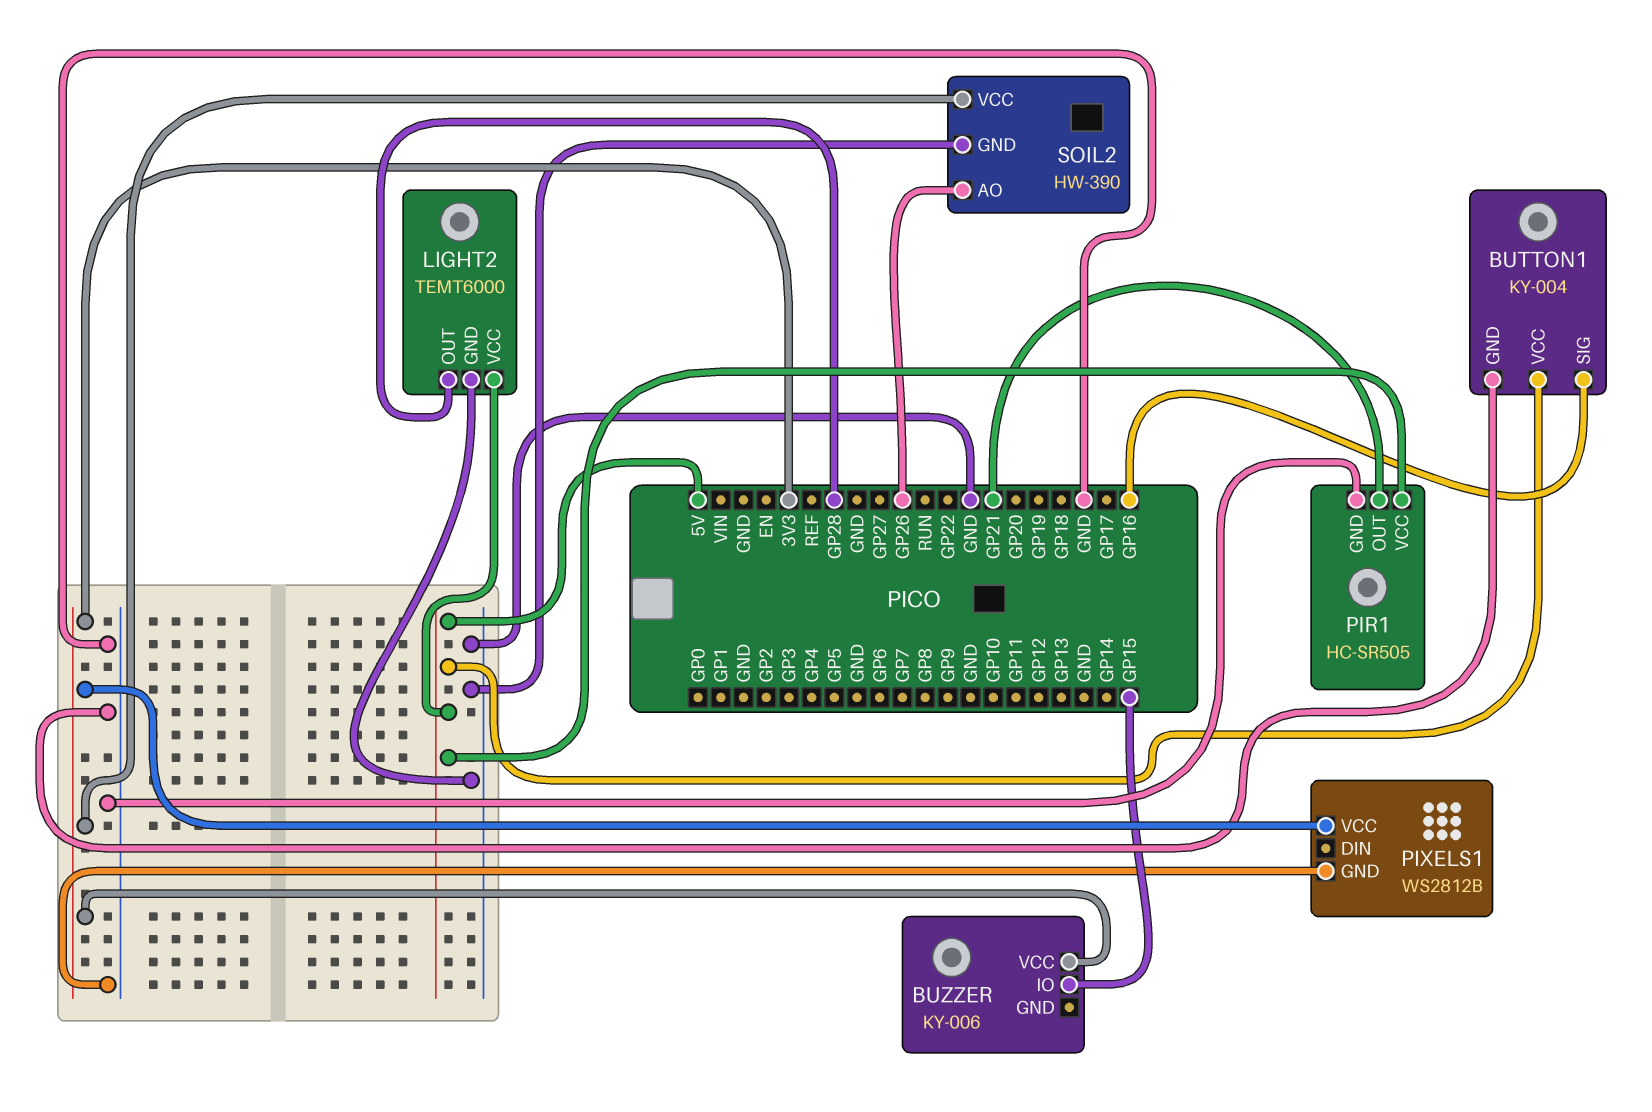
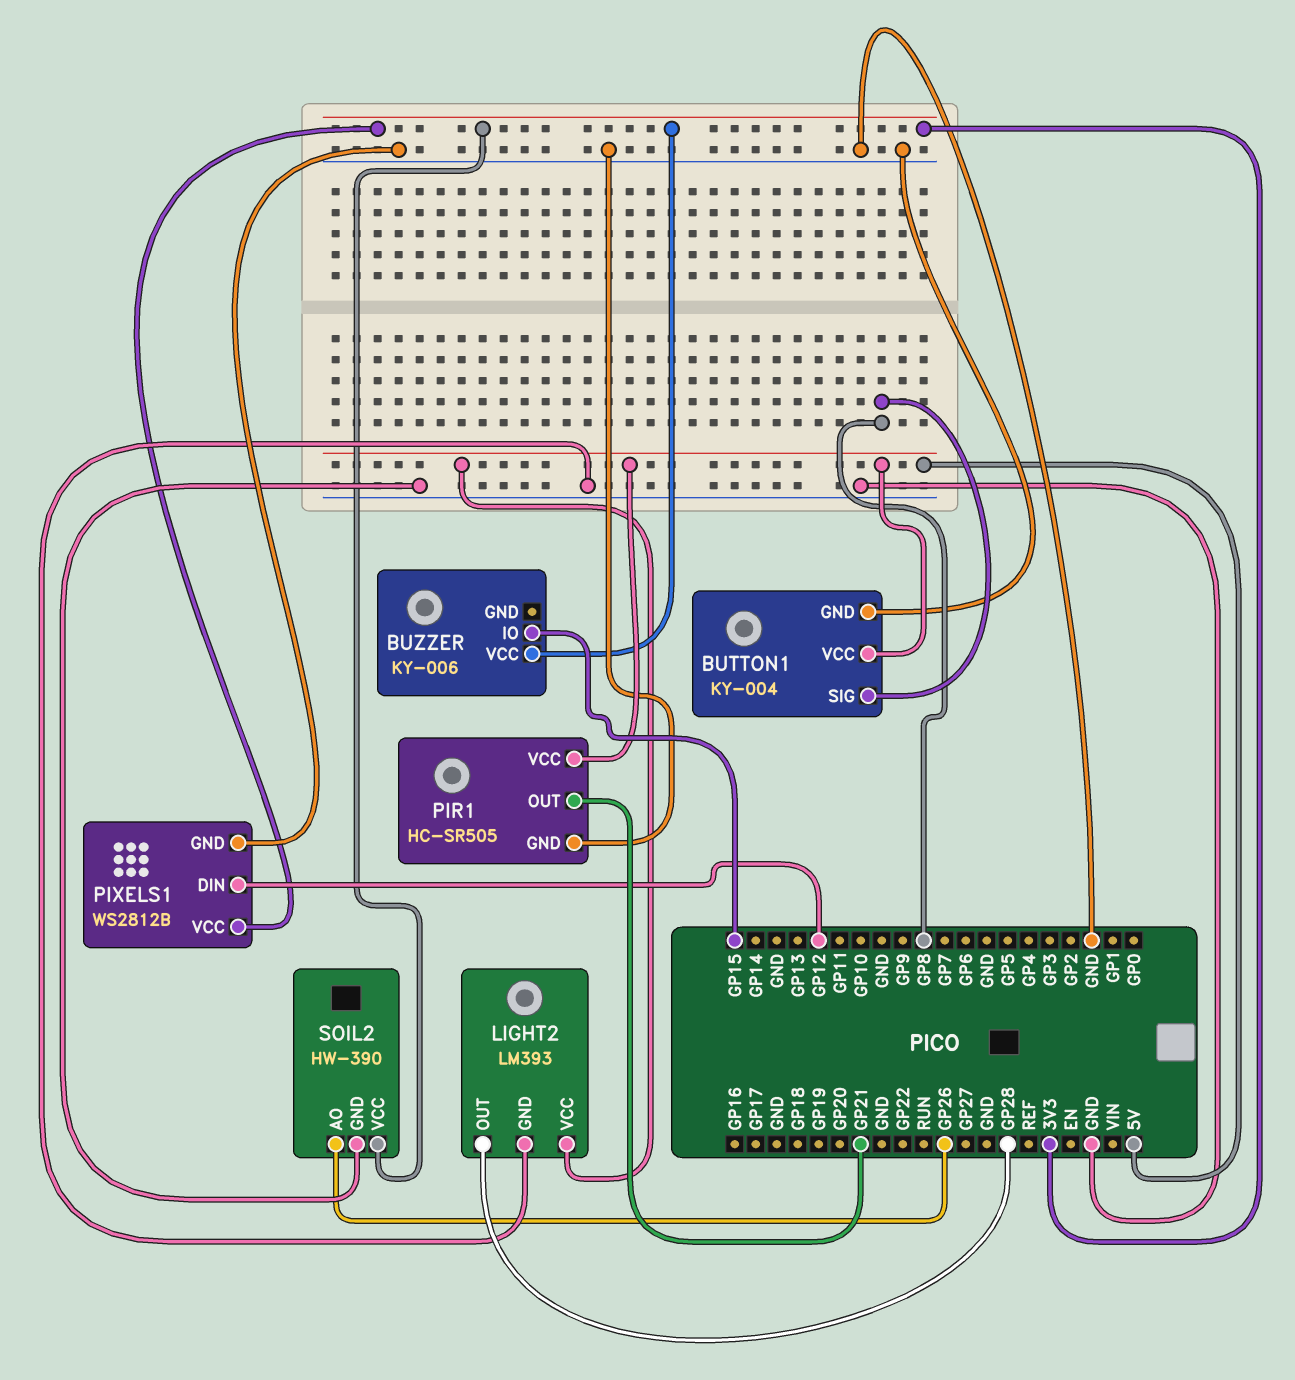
BUTTON1 pin SIG: GP16 -> GP8
LIGHT2: TEMT6000 -> LM393
PIXELS1 pin DIN: none -> GP12

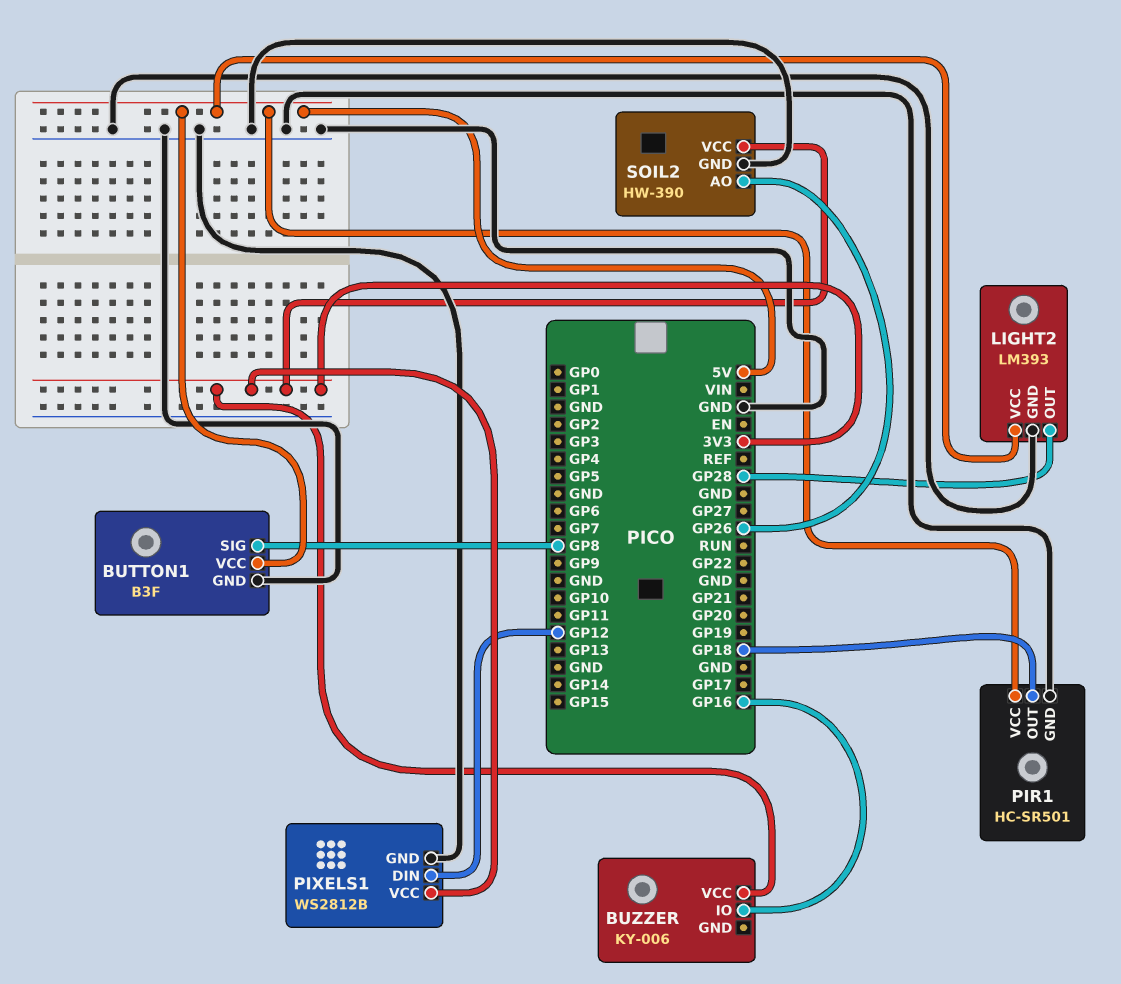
BUTTON1: KY-004 -> B3F
BUZZER pin IO: GP15 -> GP16
PIR1: HC-SR505 -> HC-SR501
PIR1 pin OUT: GP21 -> GP18

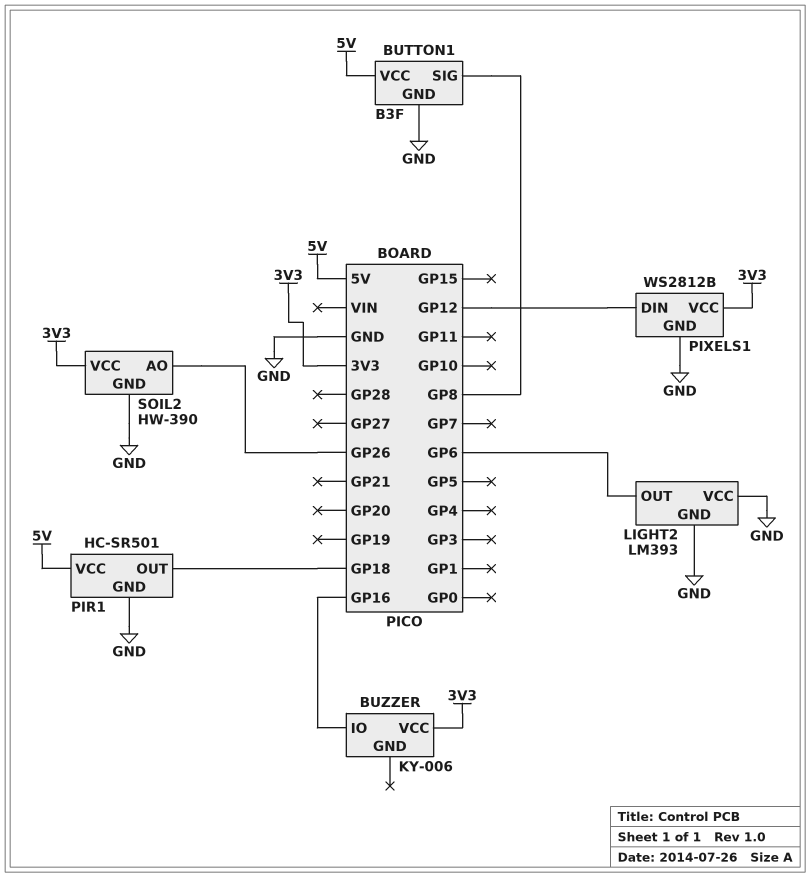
LIGHT2 pin OUT: GP28 -> GP6
LIGHT2 pin VCC: 5V -> GND

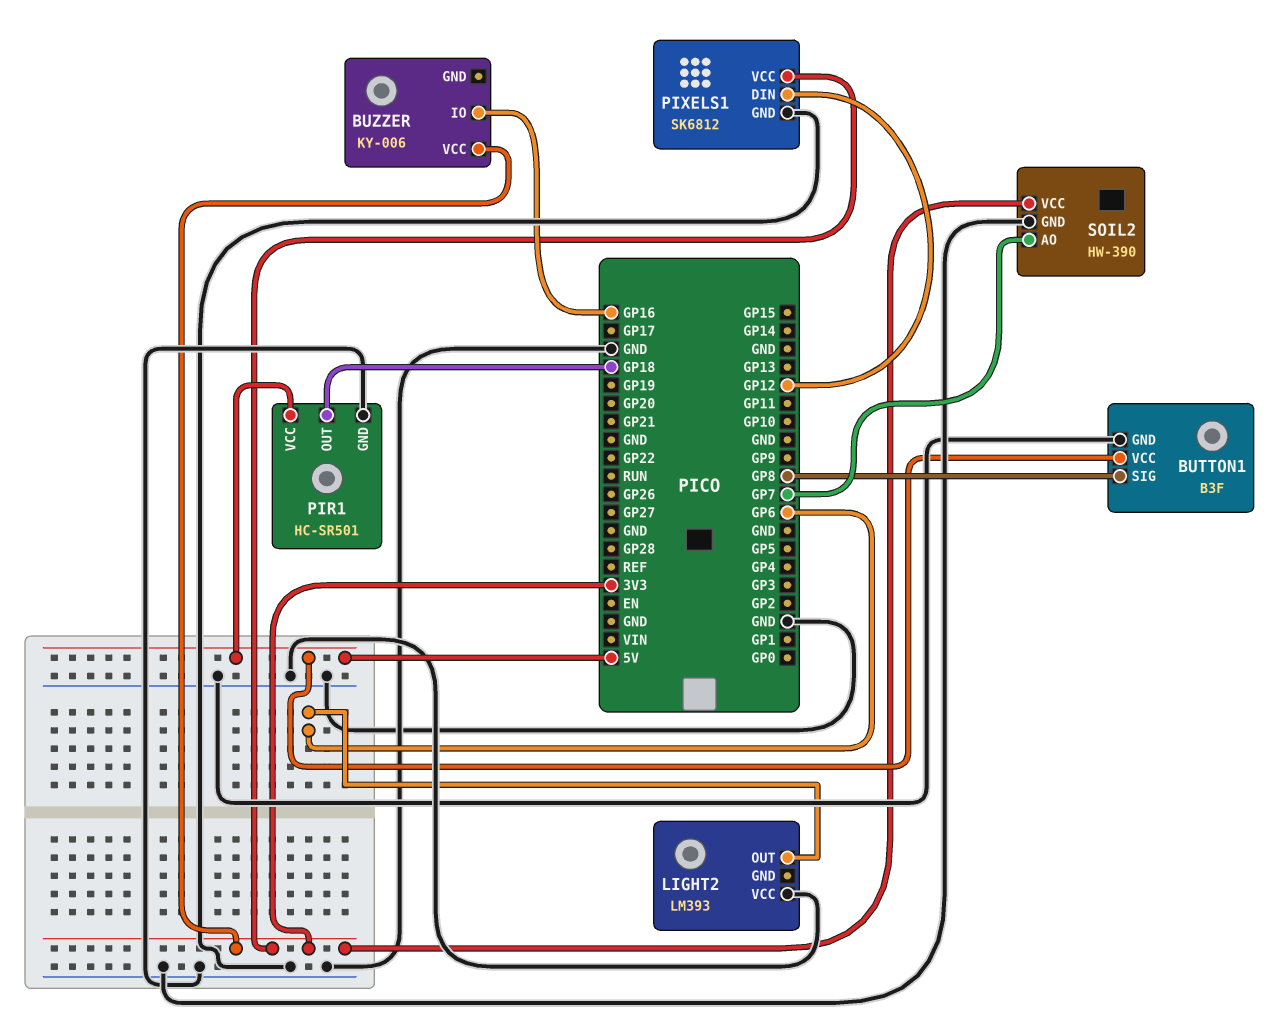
LIGHT2 pin GND: GND -> none
PIXELS1: WS2812B -> SK6812
SOIL2 pin AO: GP26 -> GP7

